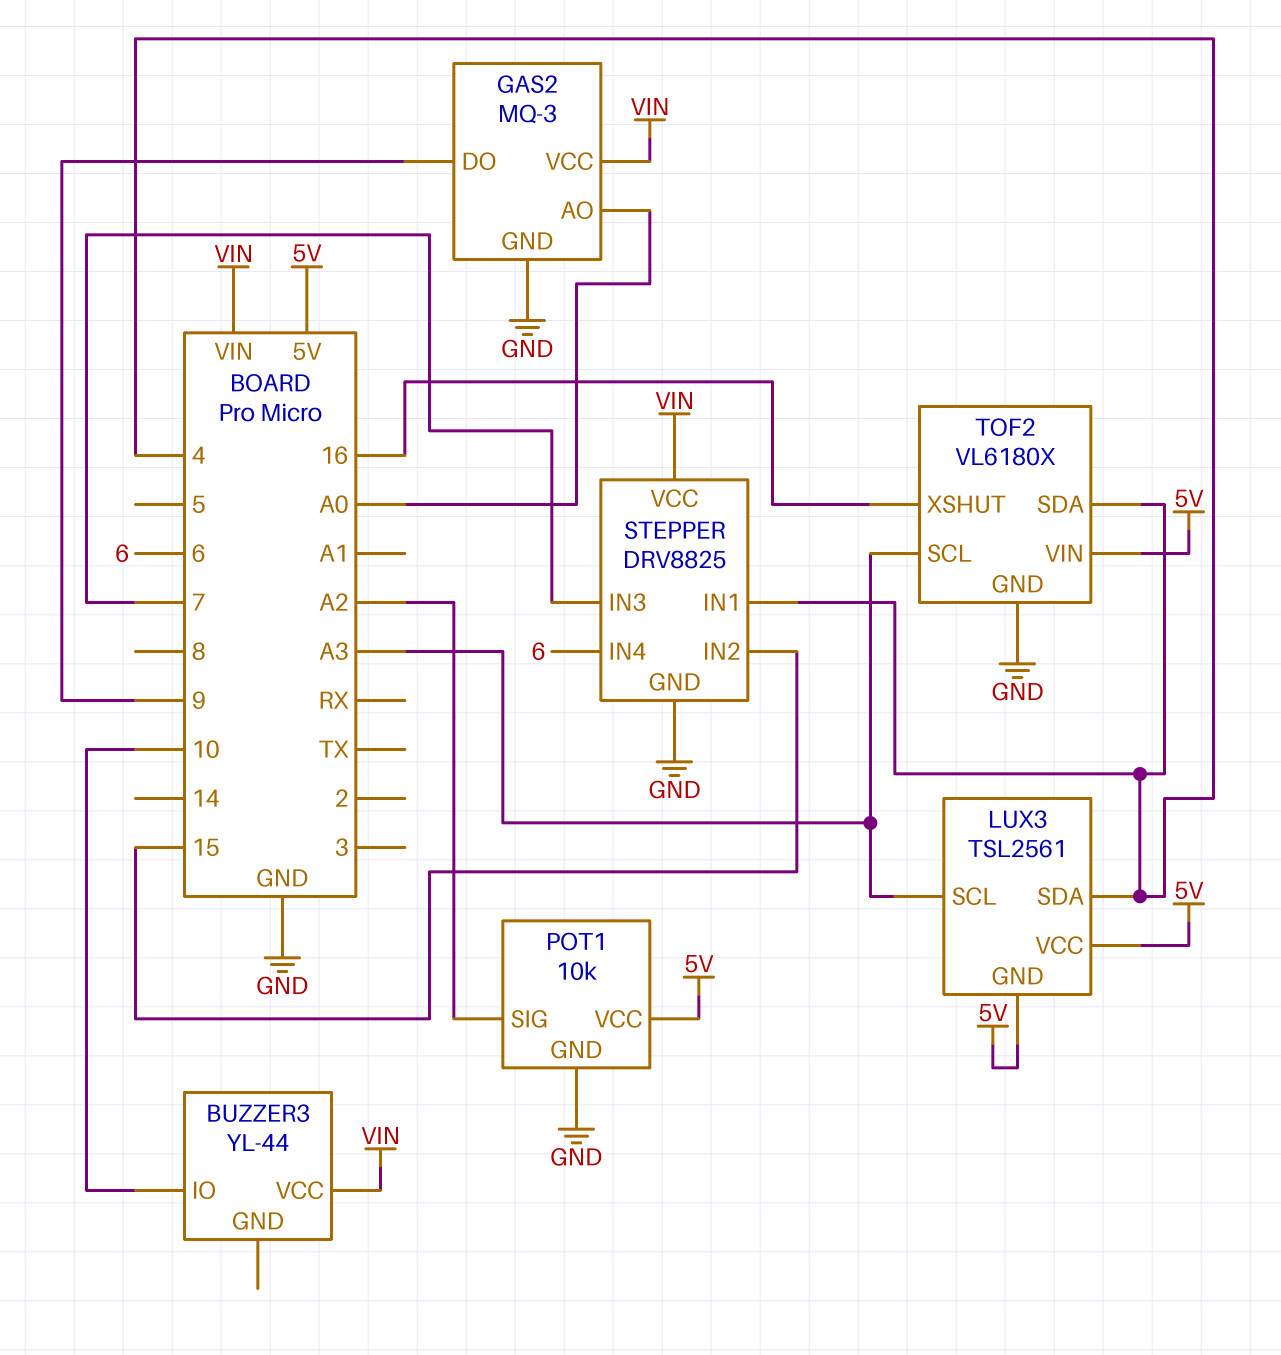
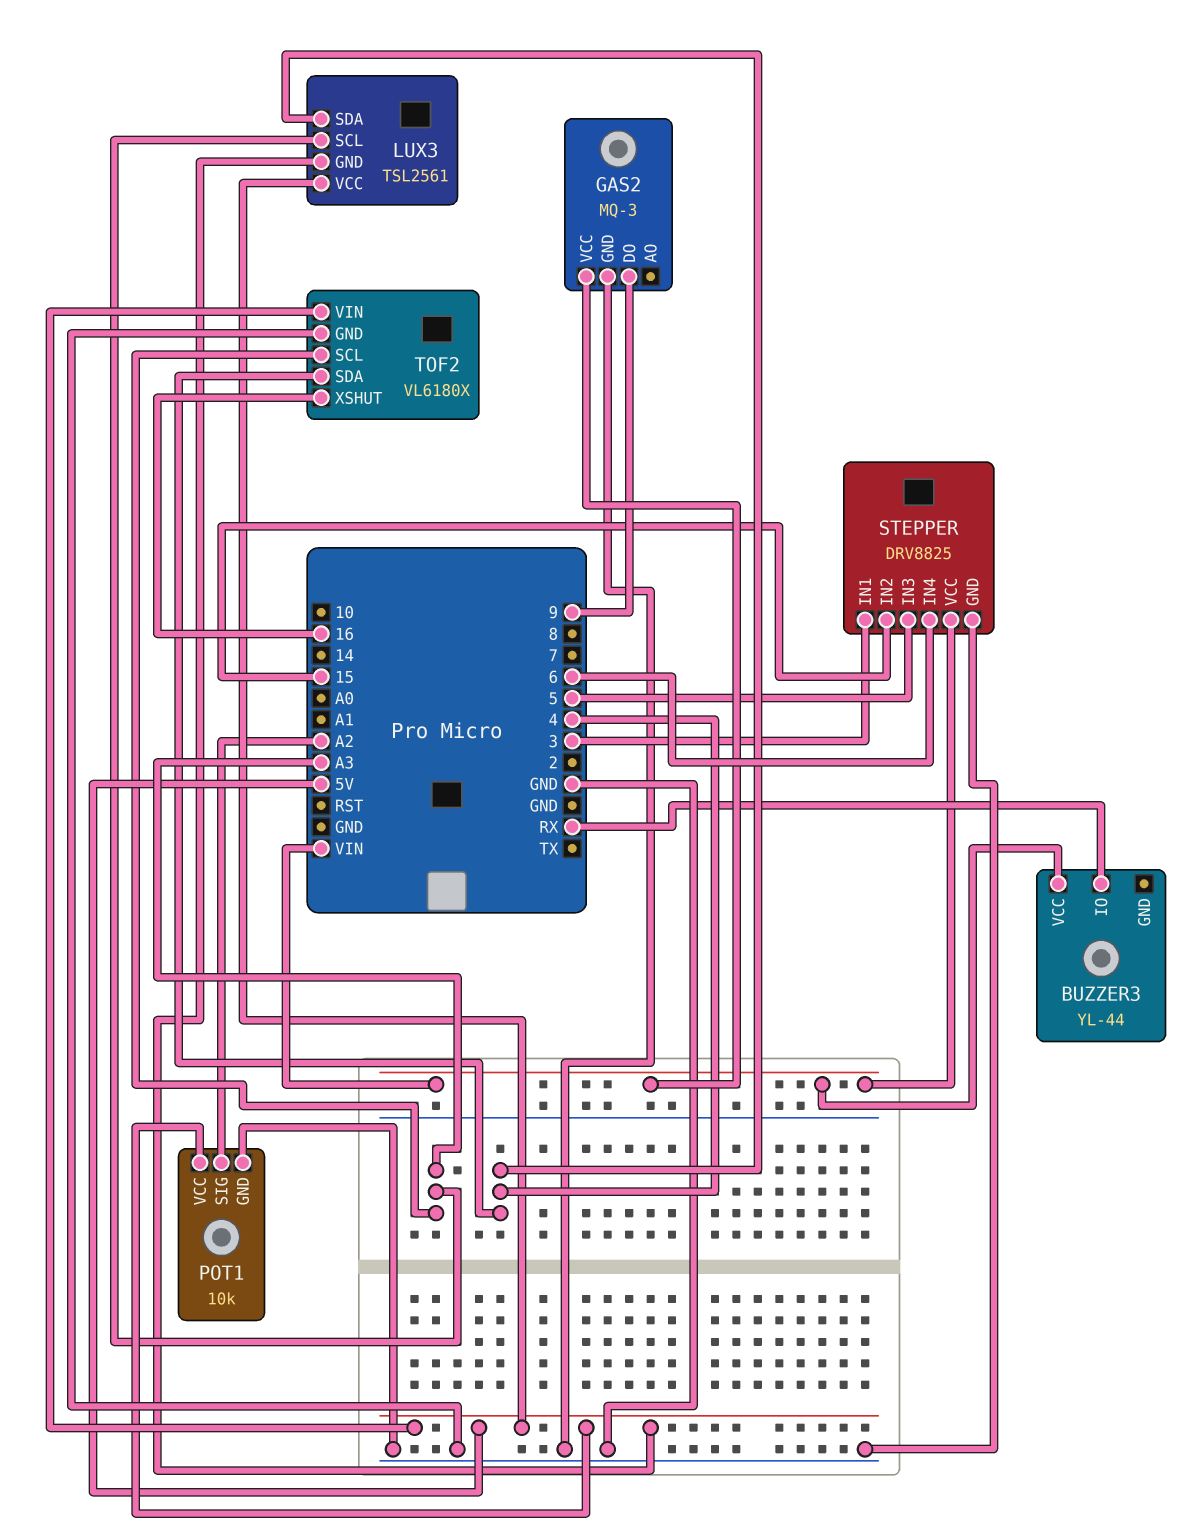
BUZZER3 pin IO: 10 -> RX
GAS2 pin AO: A0 -> none
STEPPER pin IN1: 4 -> 3
STEPPER pin IN3: 7 -> 5

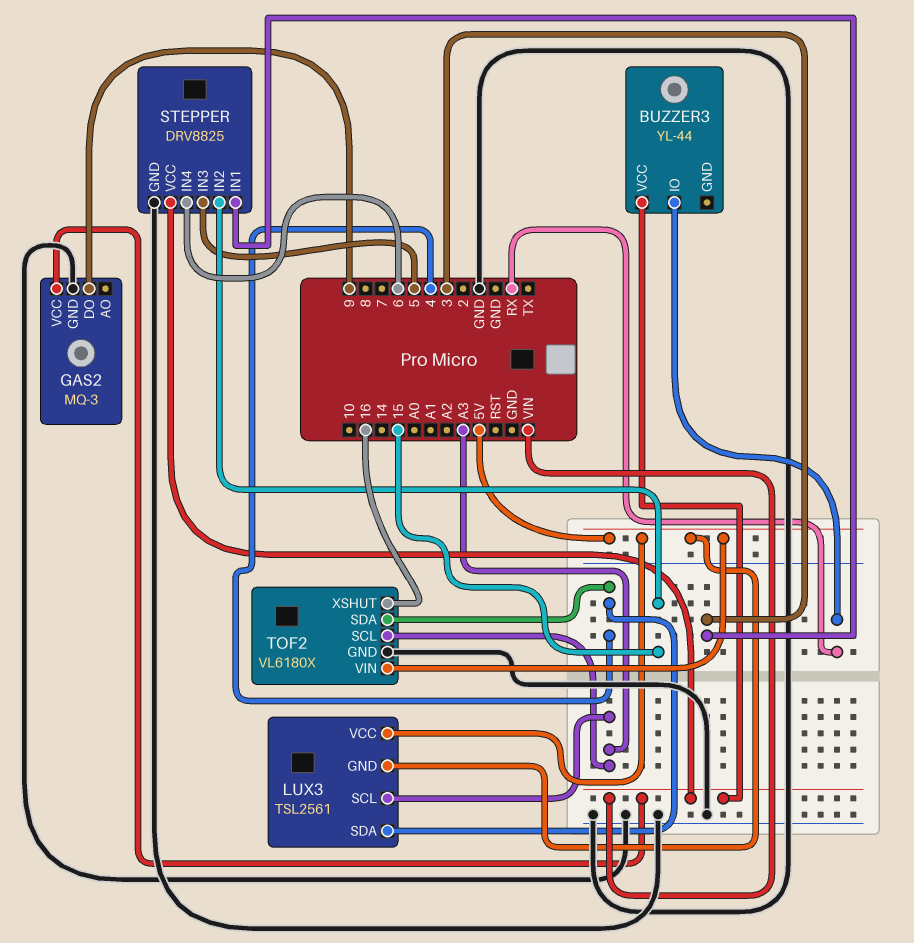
POT1: 10k -> none
POT1 pin GND: GND -> none
POT1 pin SIG: A2 -> none
POT1 pin VCC: 5V -> none

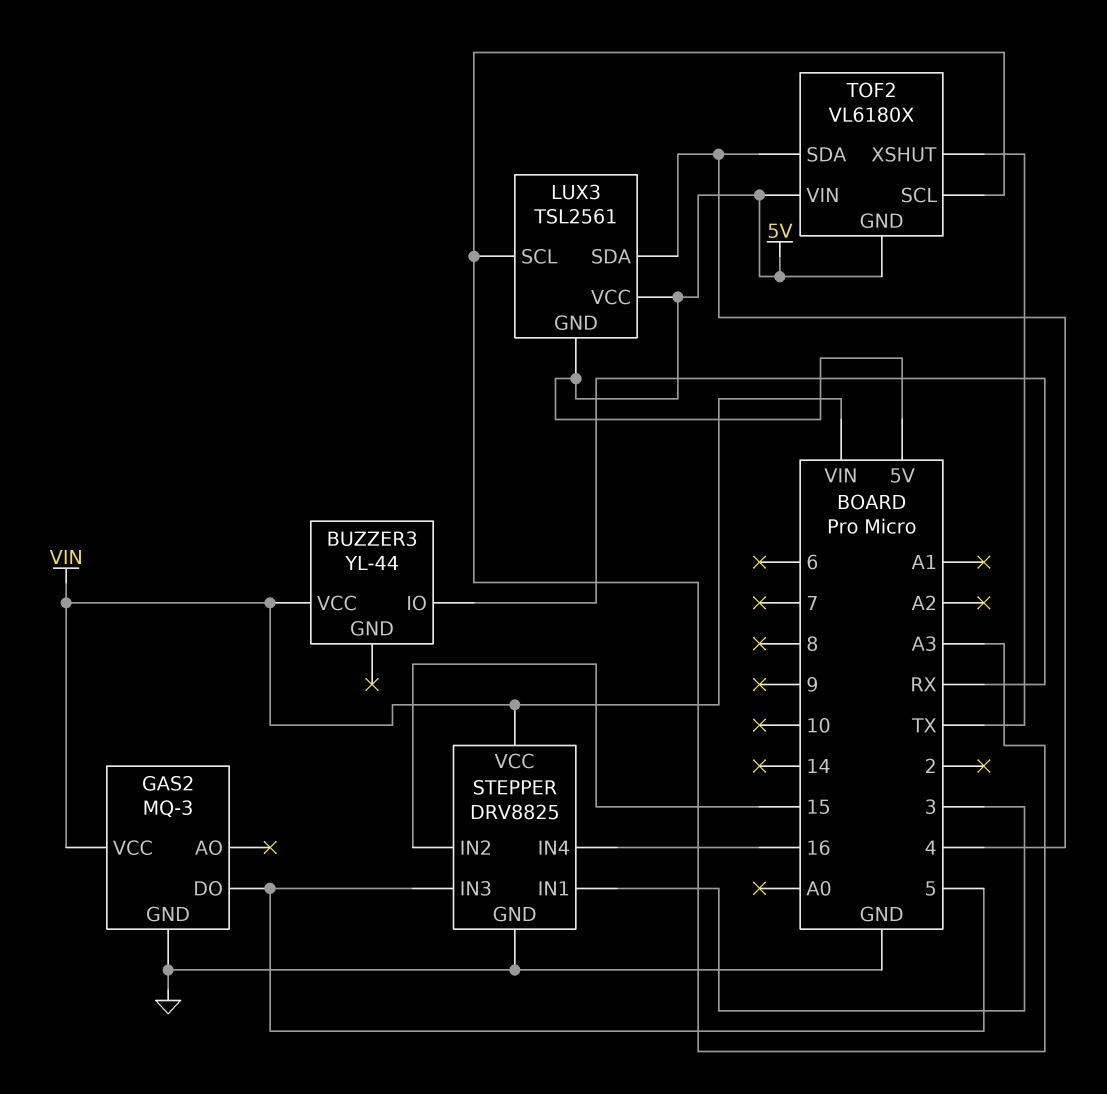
GAS2 pin DO: 9 -> 5
STEPPER pin IN4: 6 -> 16
TOF2 pin GND: GND -> 5V
TOF2 pin XSHUT: 16 -> TX

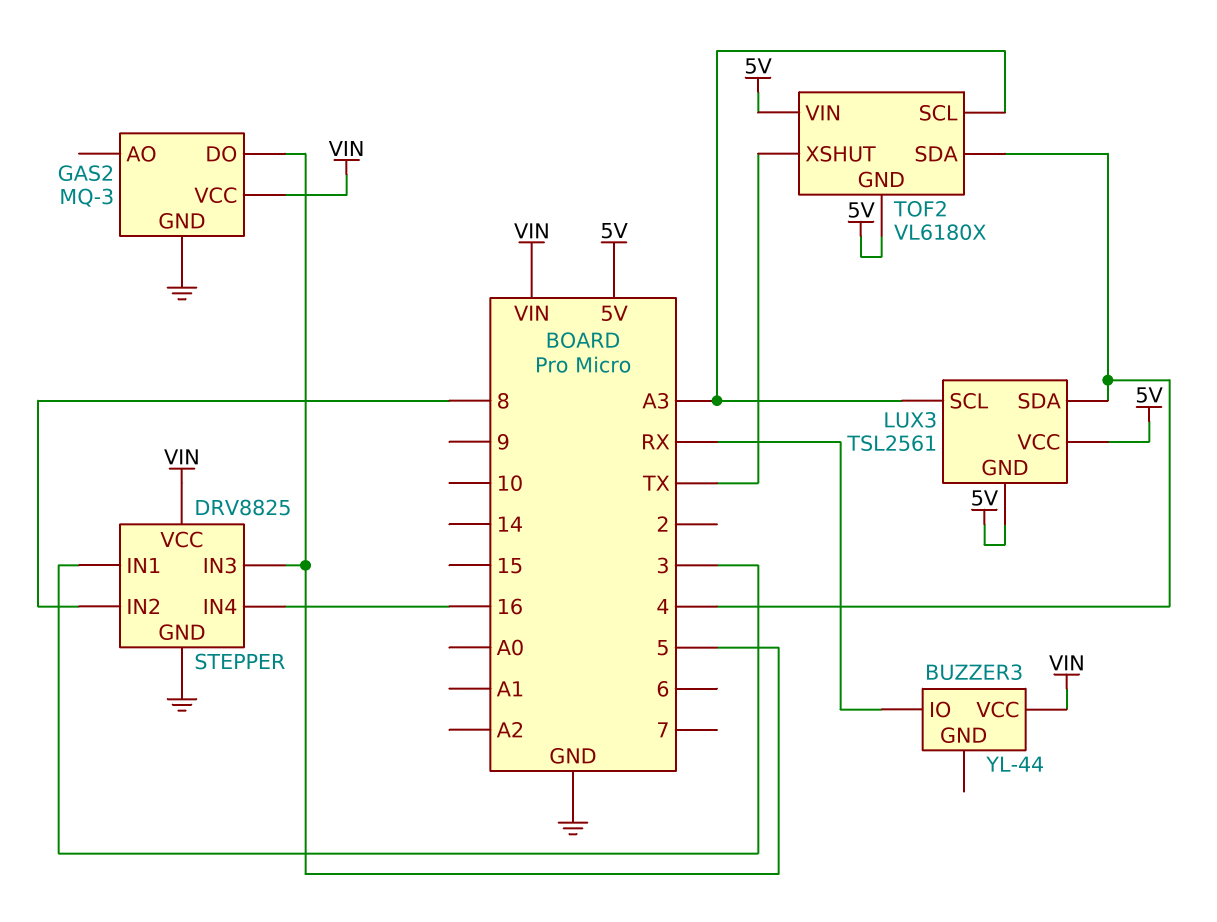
STEPPER pin IN2: 15 -> 8

